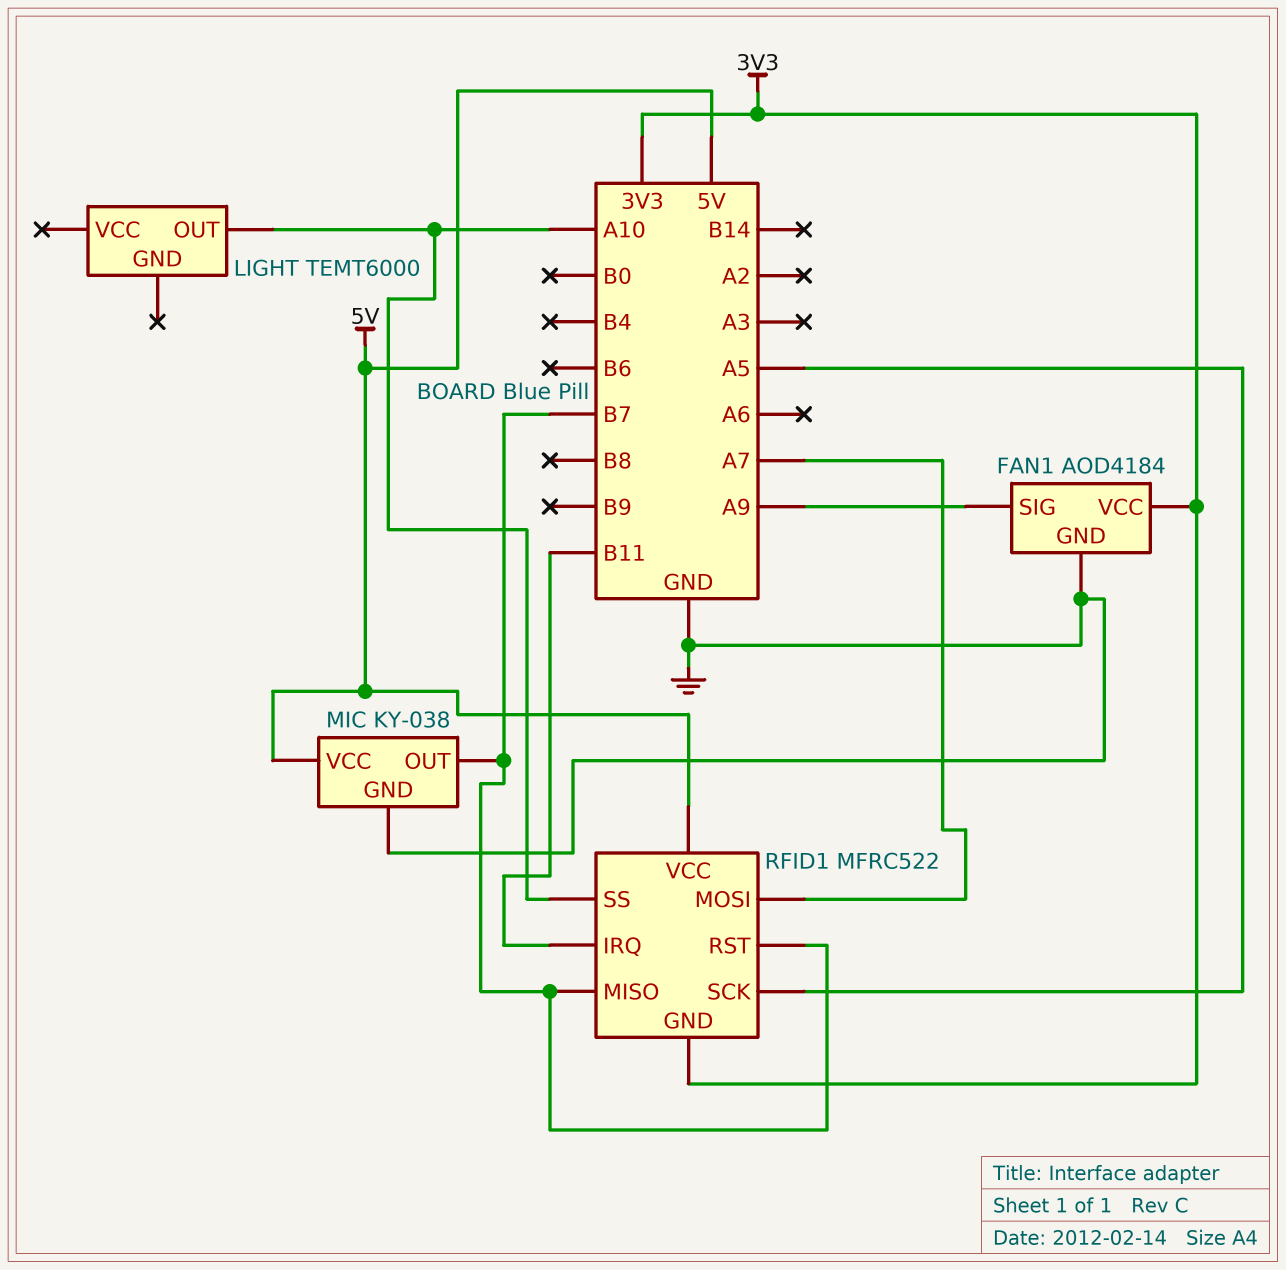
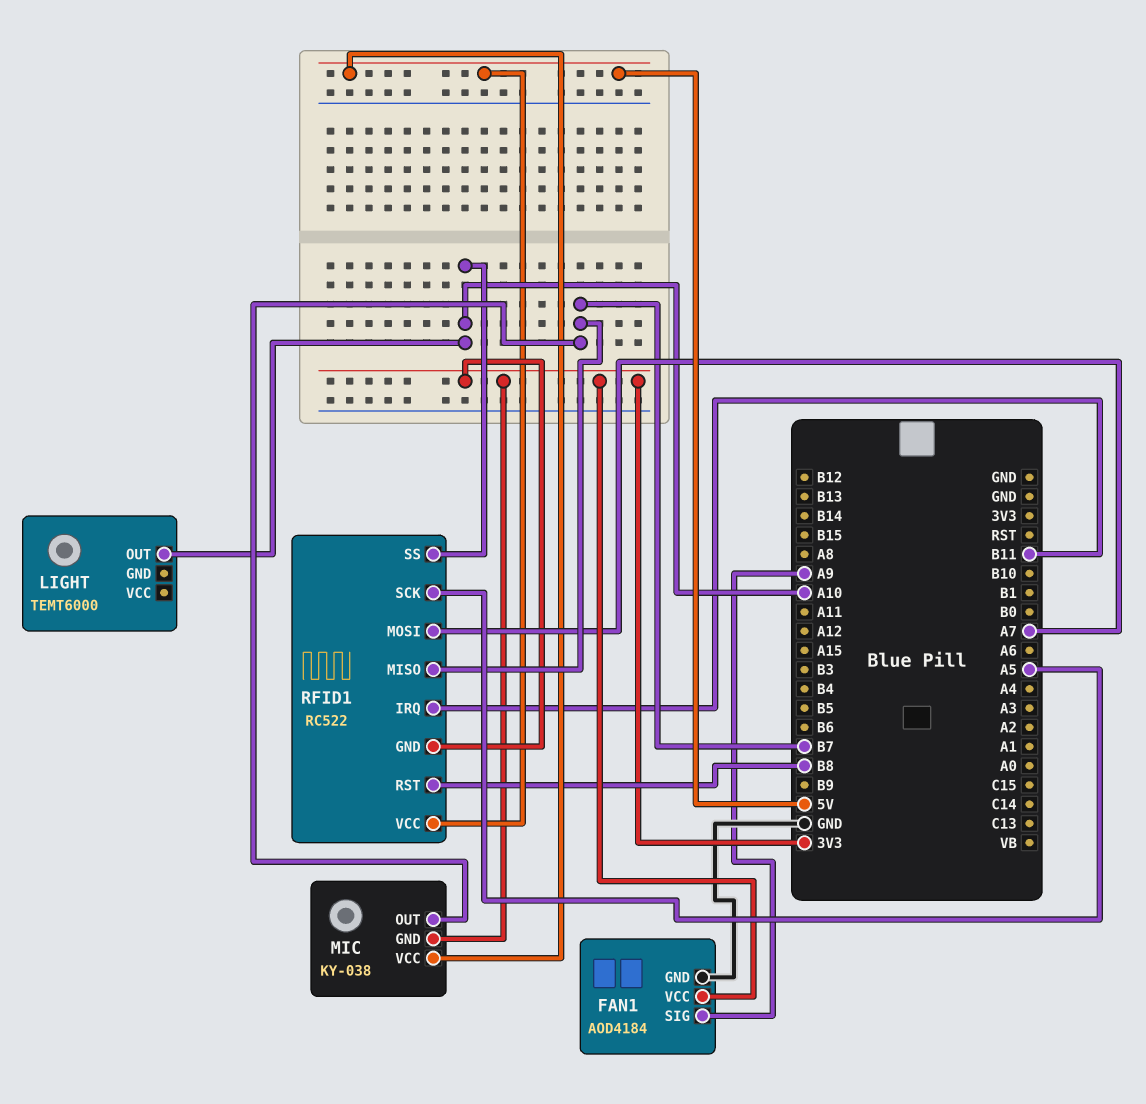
MIC pin GND: GND -> 3V3
RFID1: MFRC522 -> RC522
RFID1 pin RST: B7 -> B8

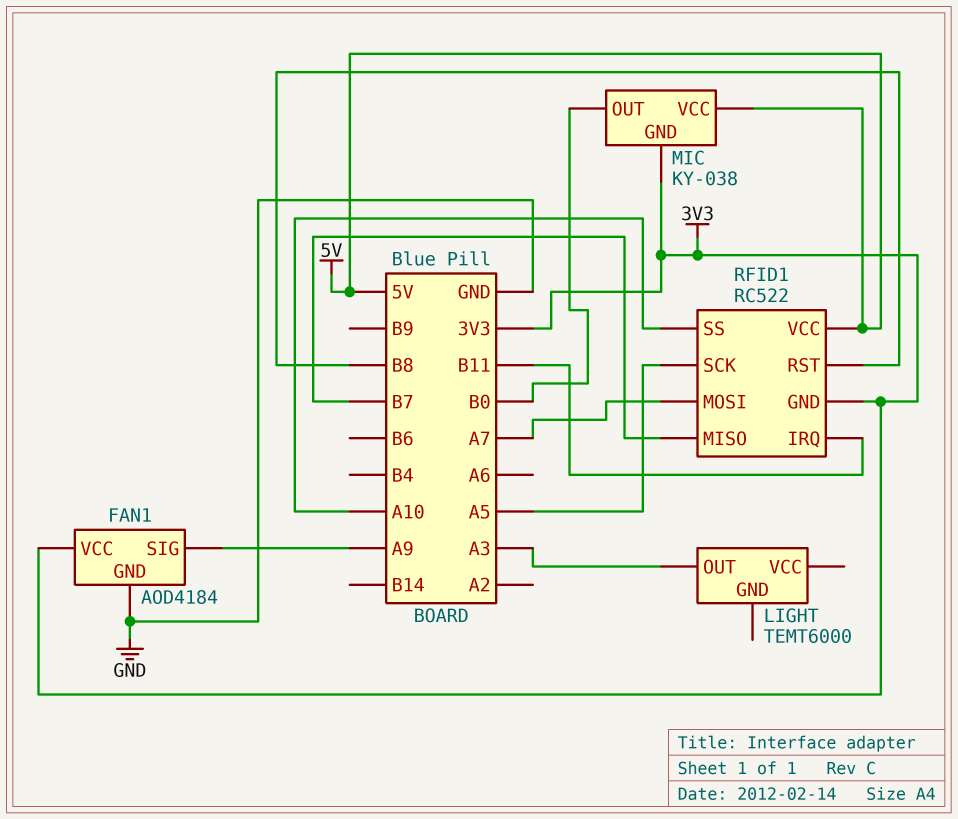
LIGHT pin OUT: A10 -> A3
MIC pin OUT: B7 -> B0

